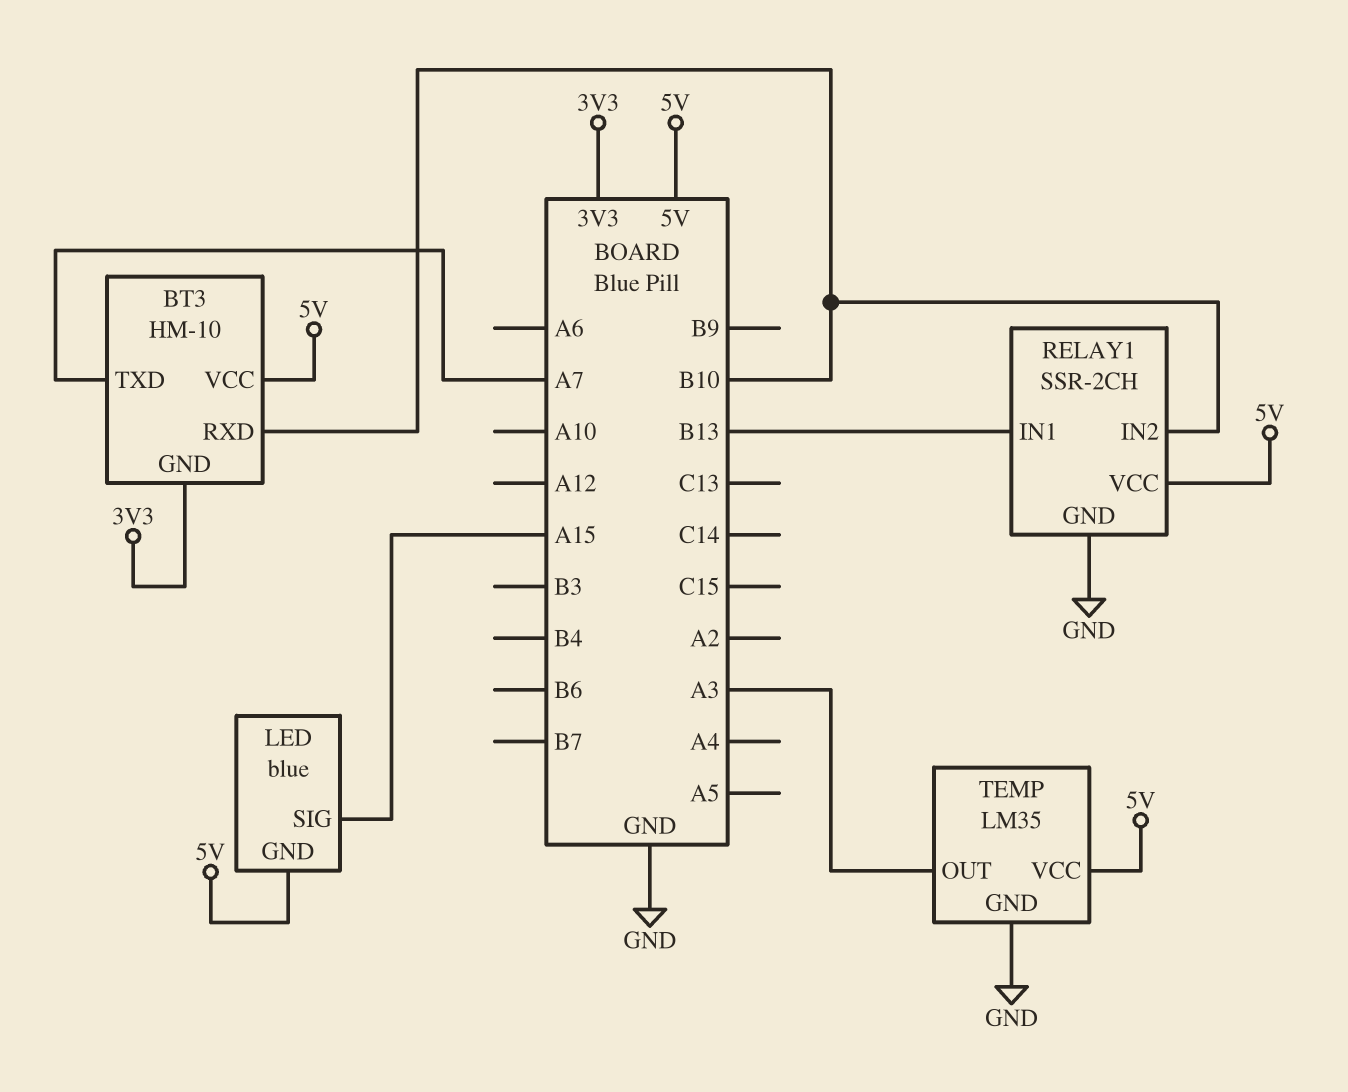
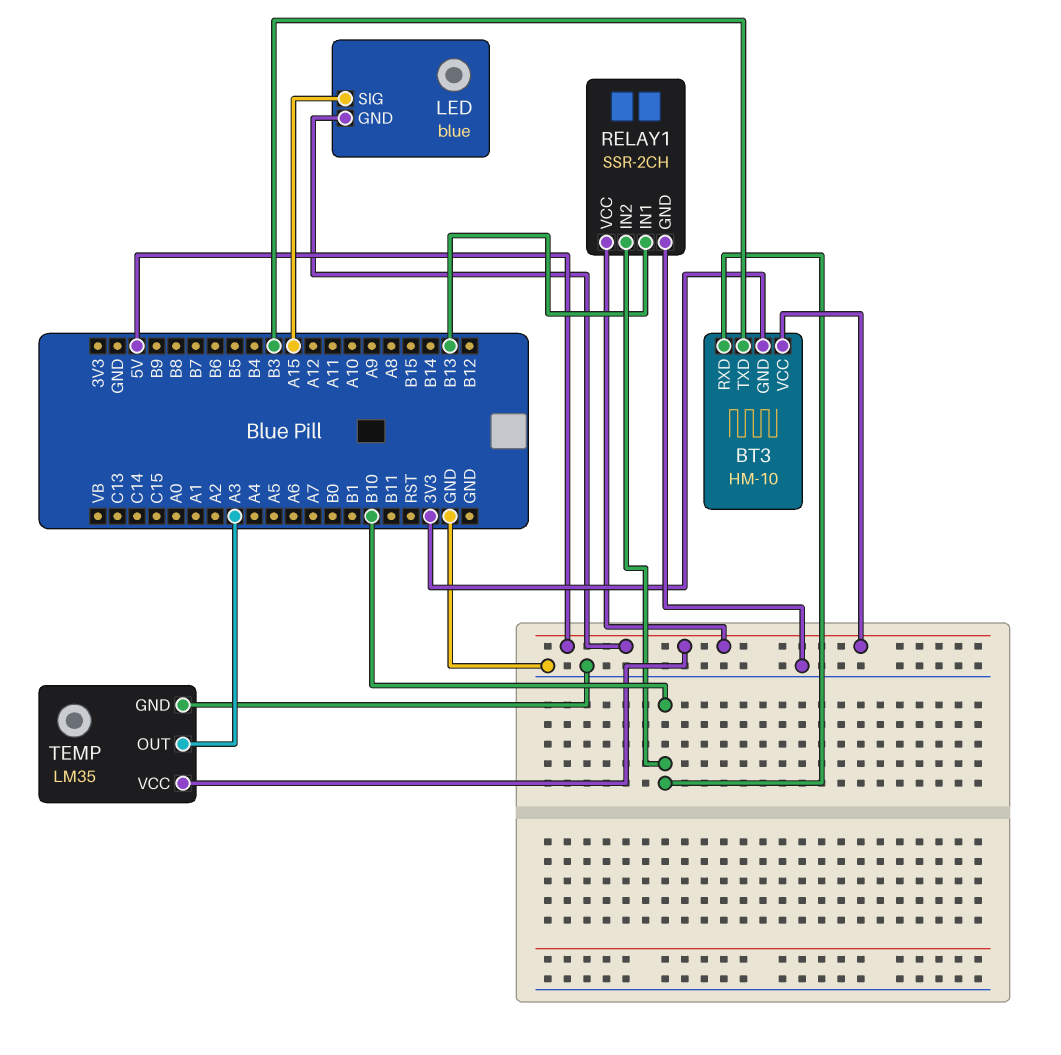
BT3 pin TXD: A7 -> B3

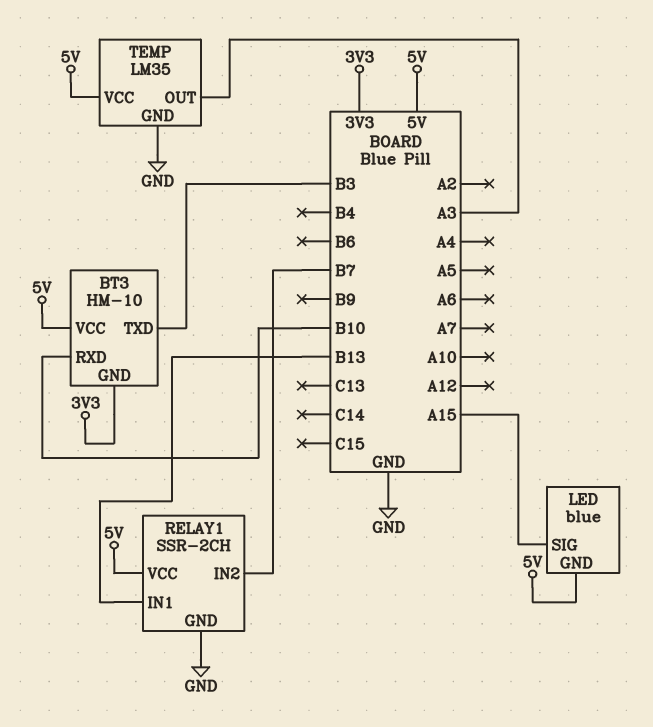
RELAY1 pin IN2: B10 -> B7

